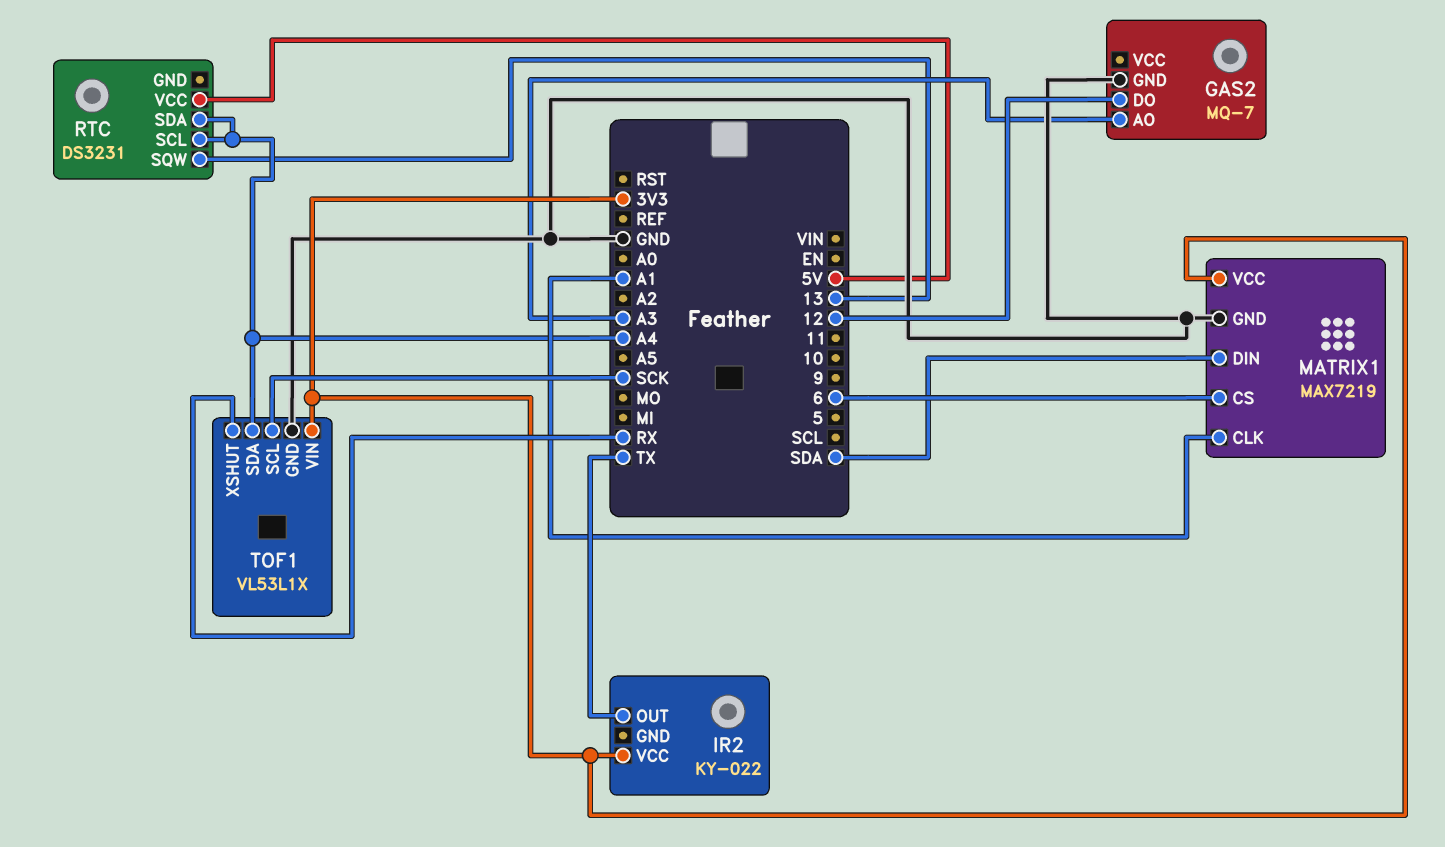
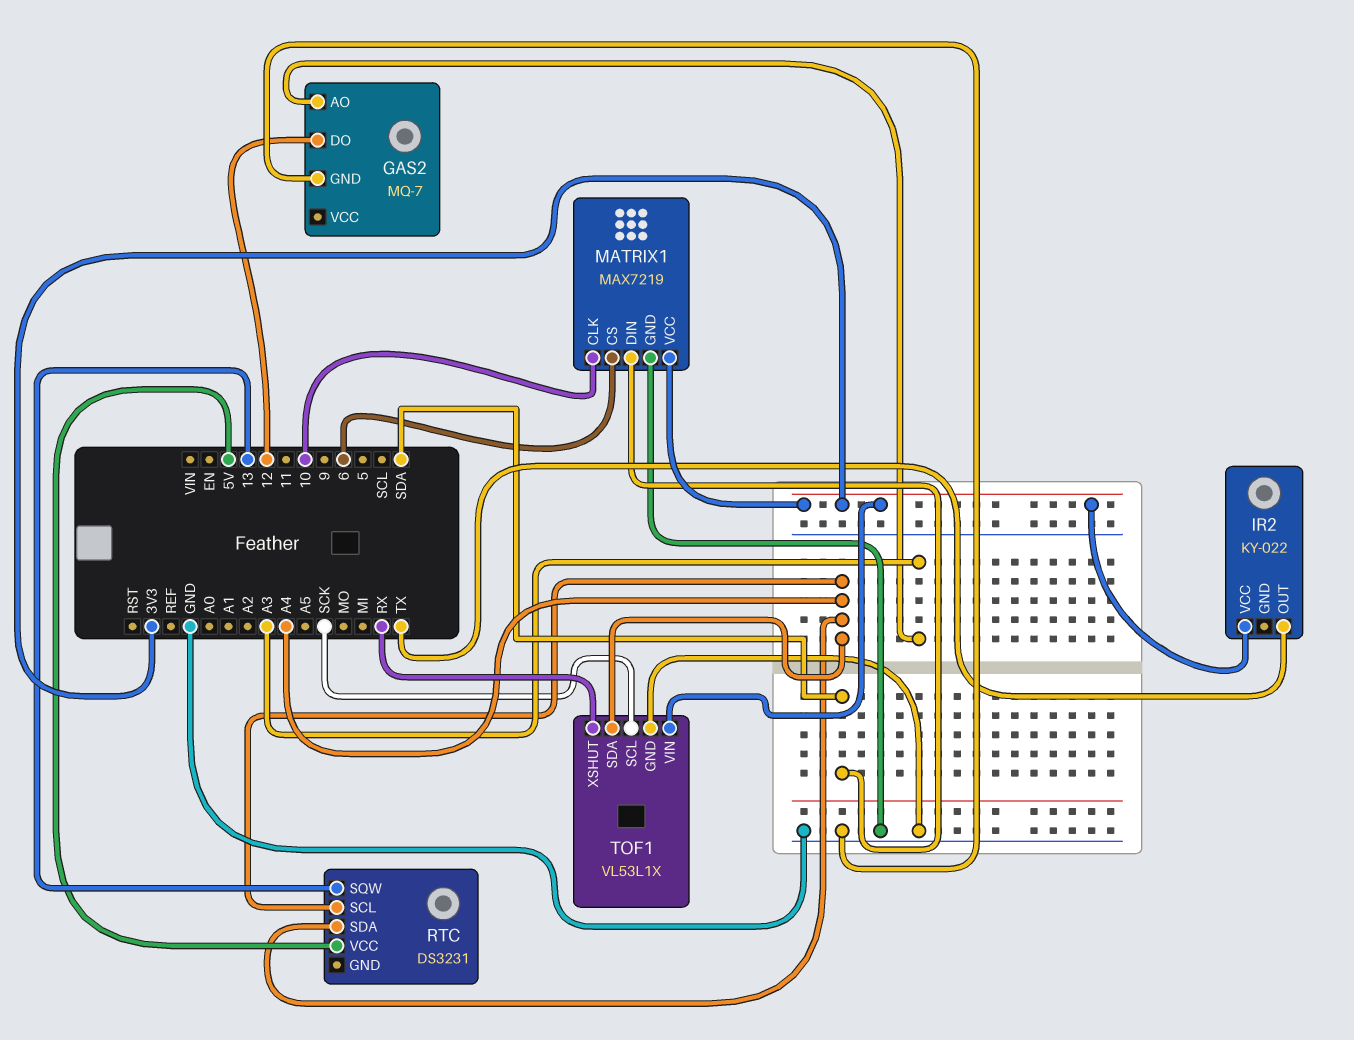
MATRIX1 pin CLK: A1 -> 10

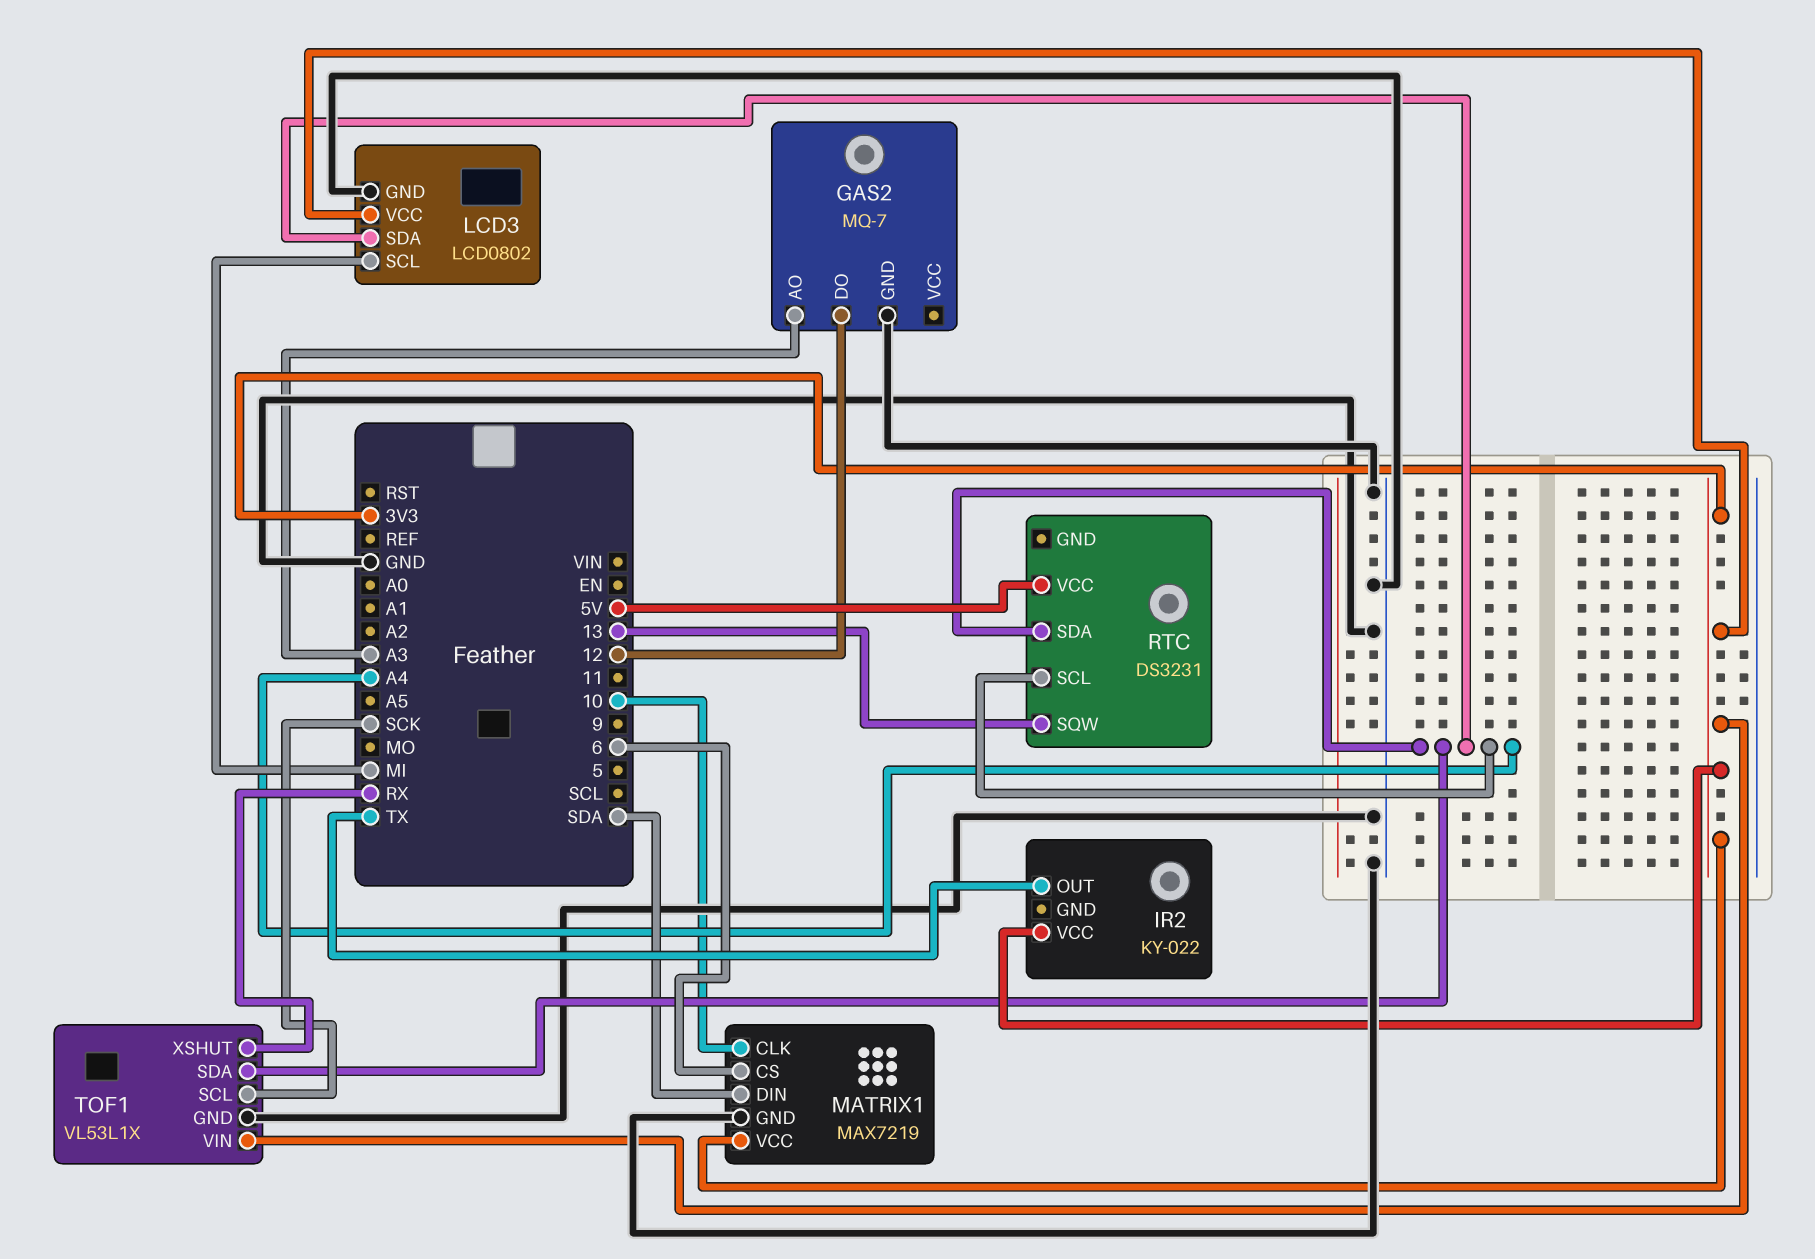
LCD3: none -> LCD0802
LCD3 pin GND: none -> GND
LCD3 pin SCL: none -> MI
LCD3 pin SDA: none -> A4
LCD3 pin VCC: none -> 3V3

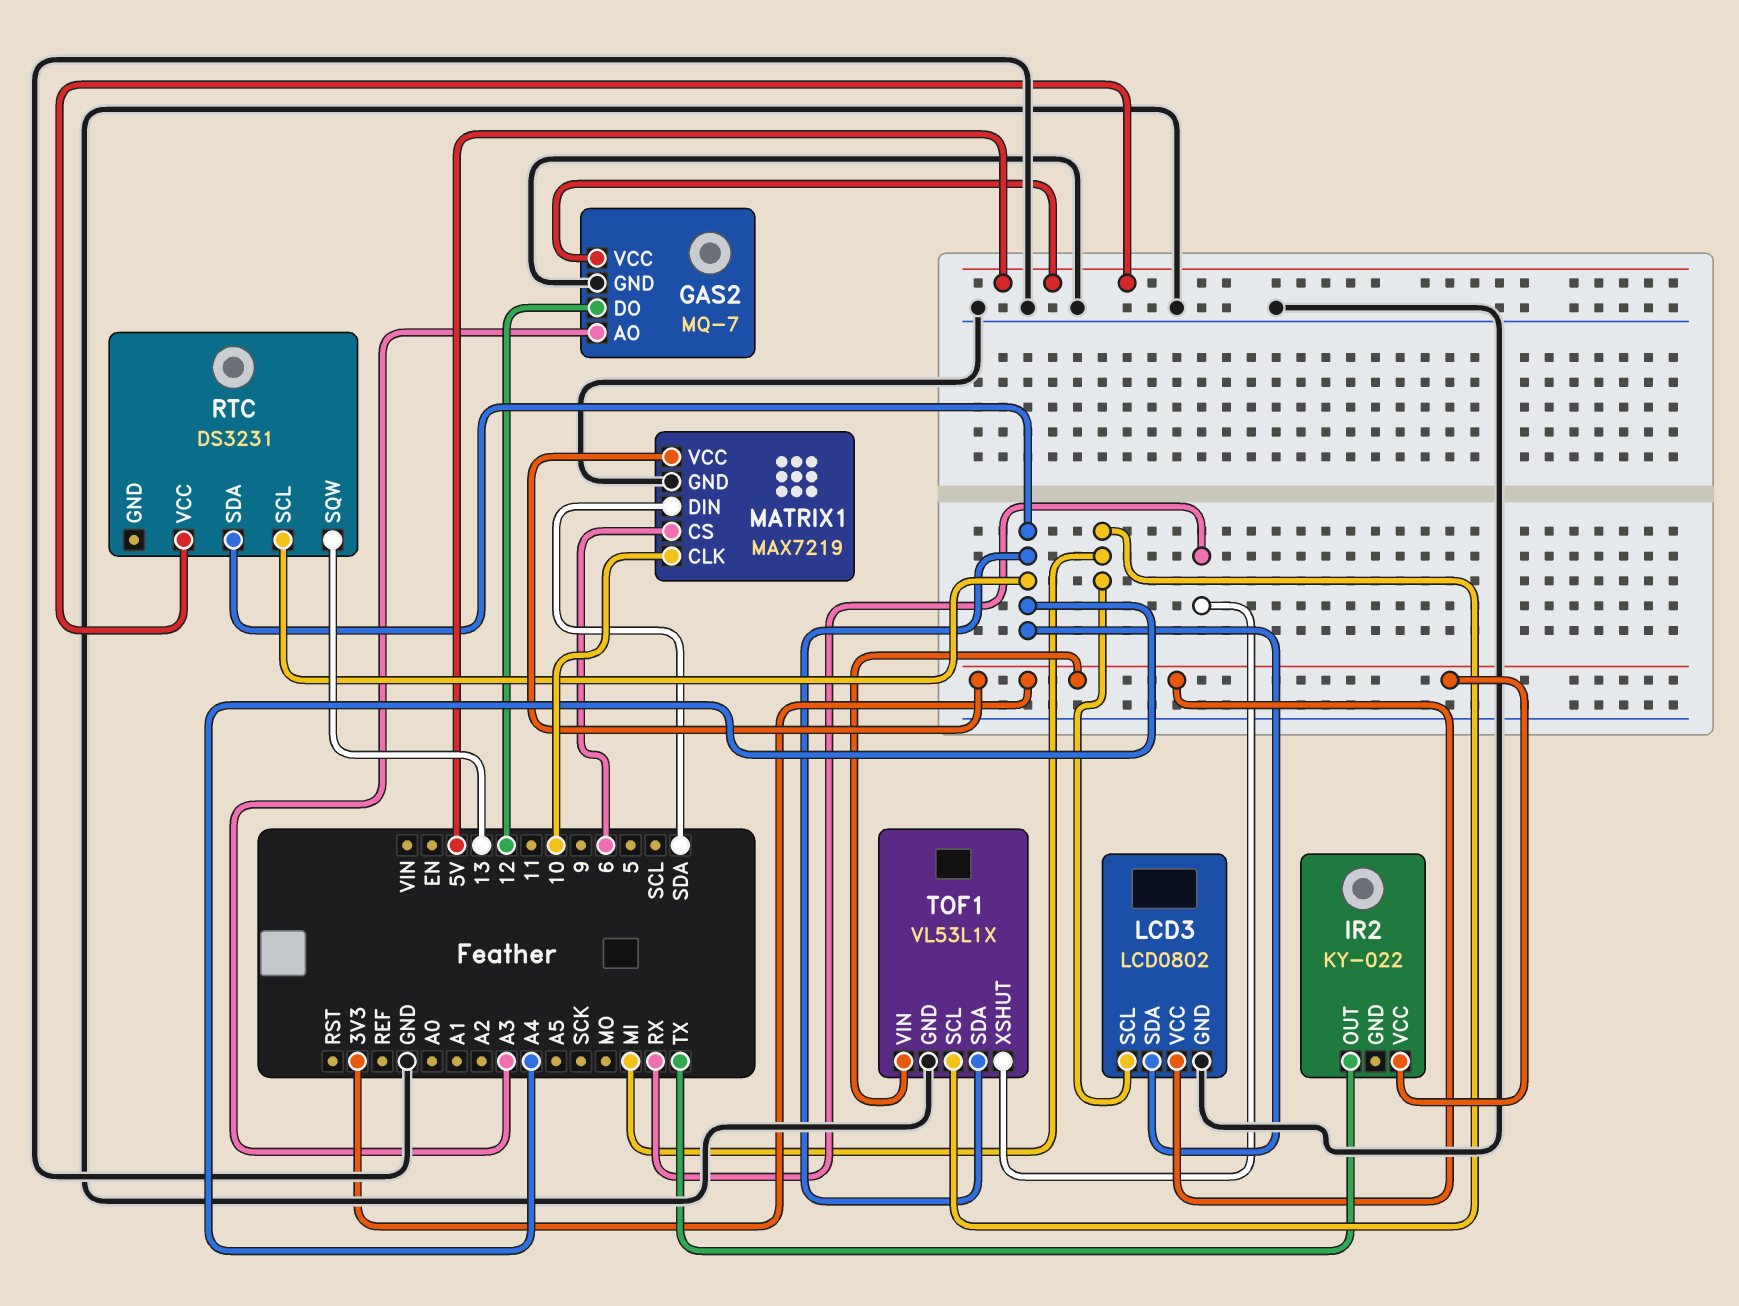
GAS2 pin VCC: none -> 5V
TOF1 pin SCL: SCK -> MI

